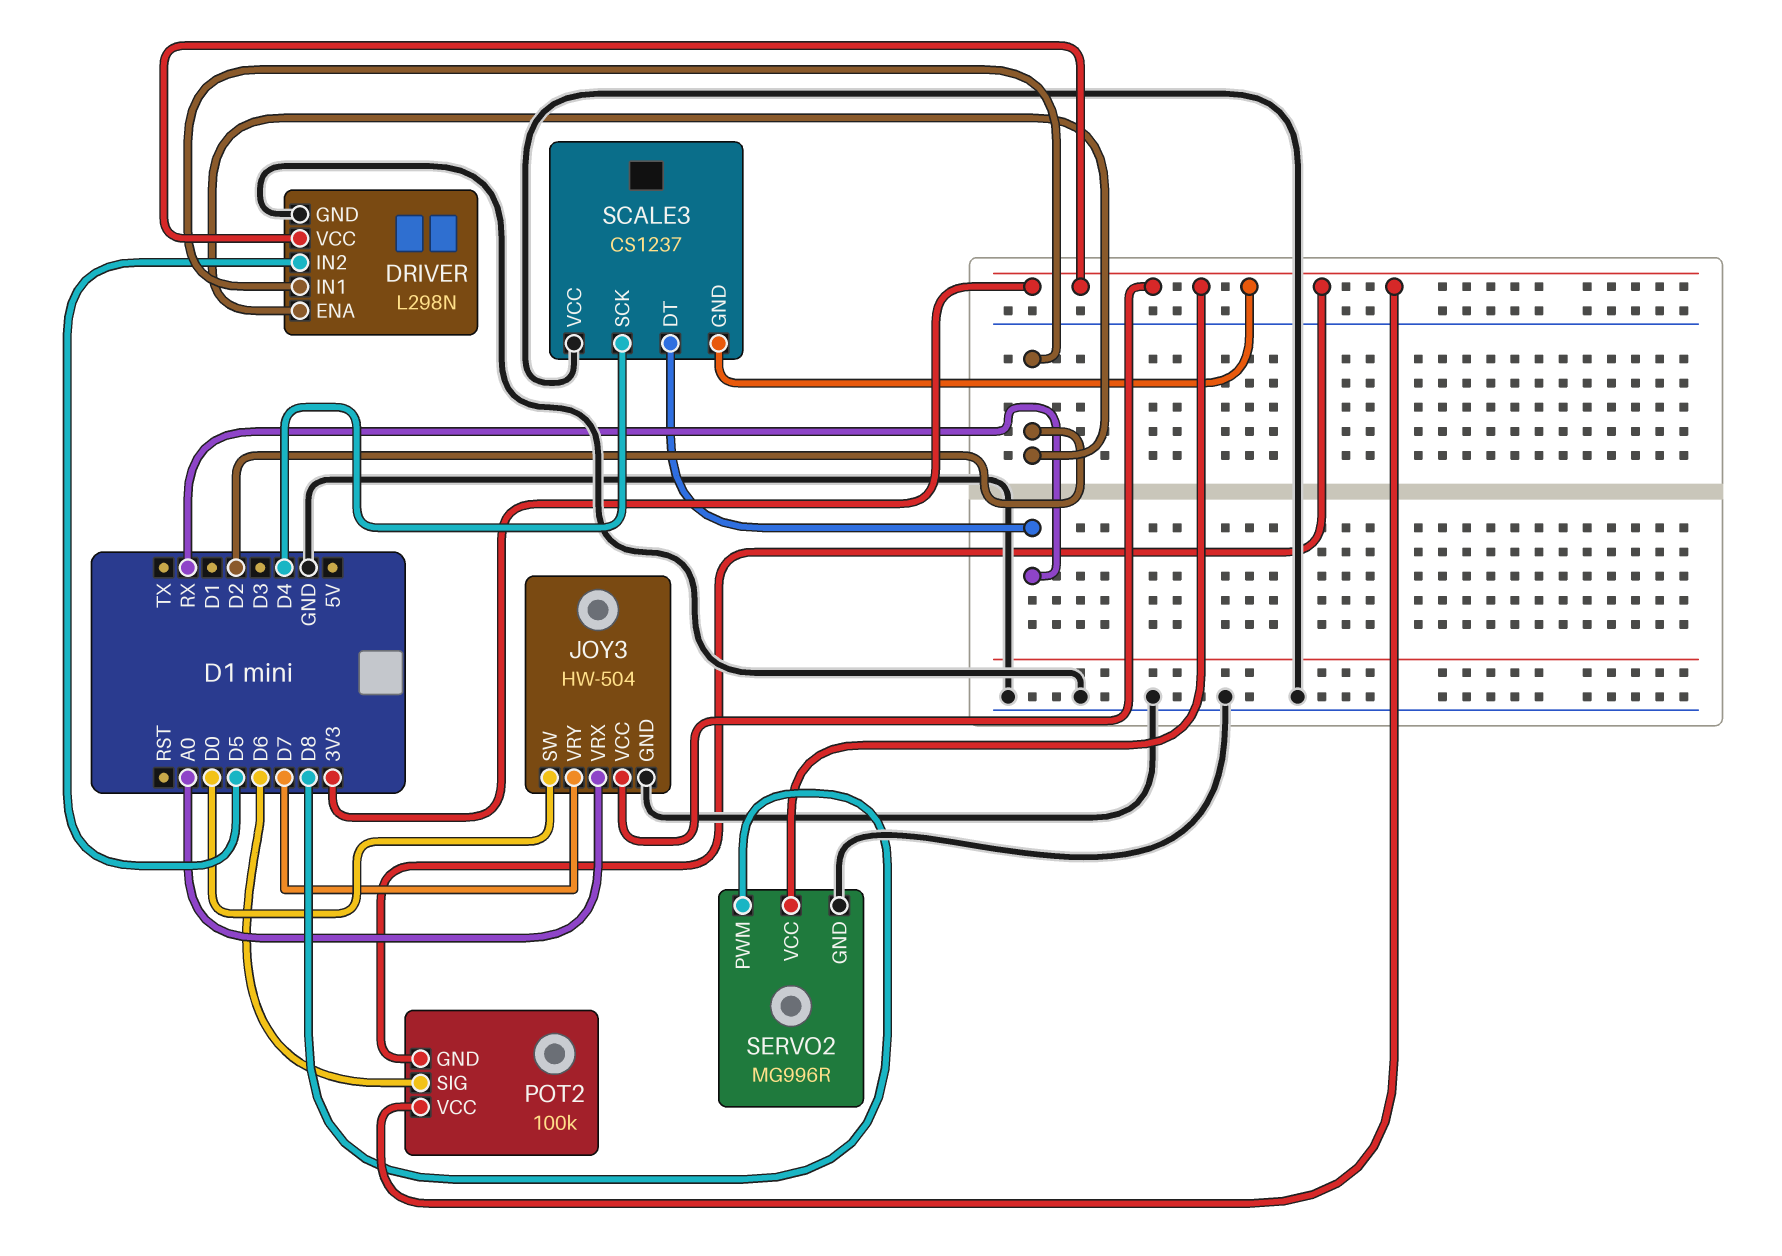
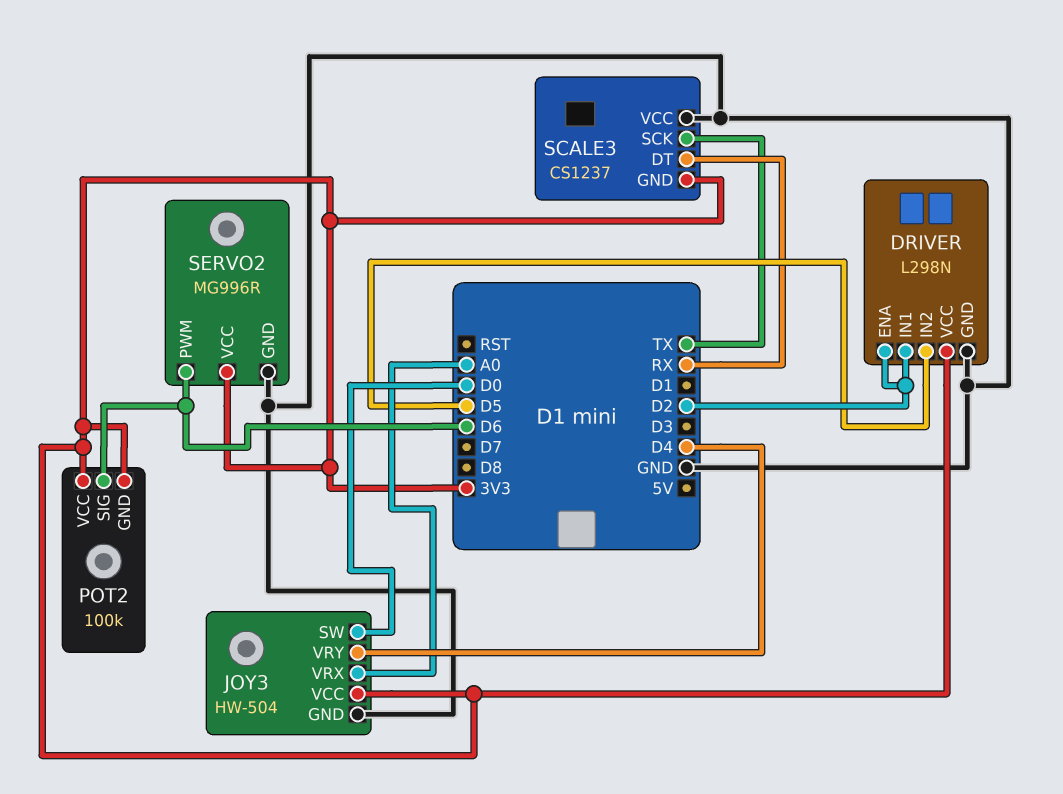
JOY3 pin VRY: D7 -> D4
SCALE3 pin SCK: D4 -> TX
SERVO2 pin PWM: D8 -> D6

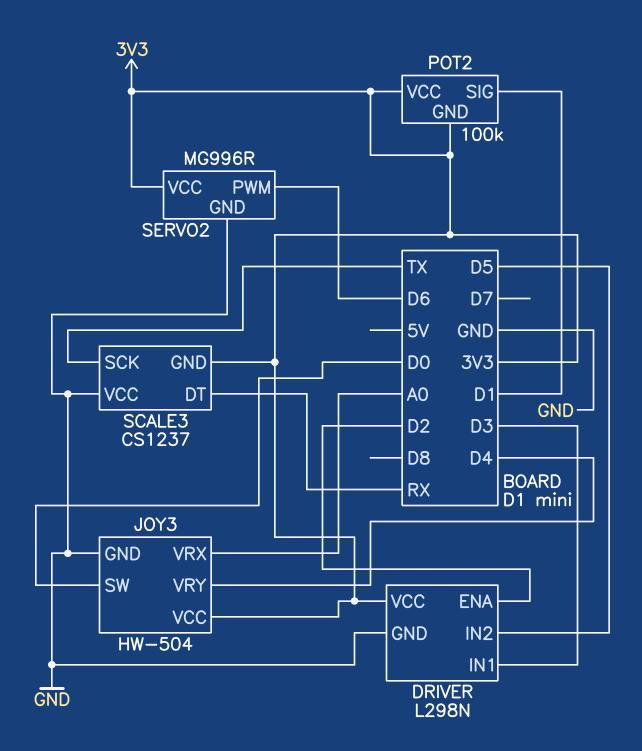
DRIVER pin IN1: D2 -> D3
POT2 pin SIG: D6 -> D1

